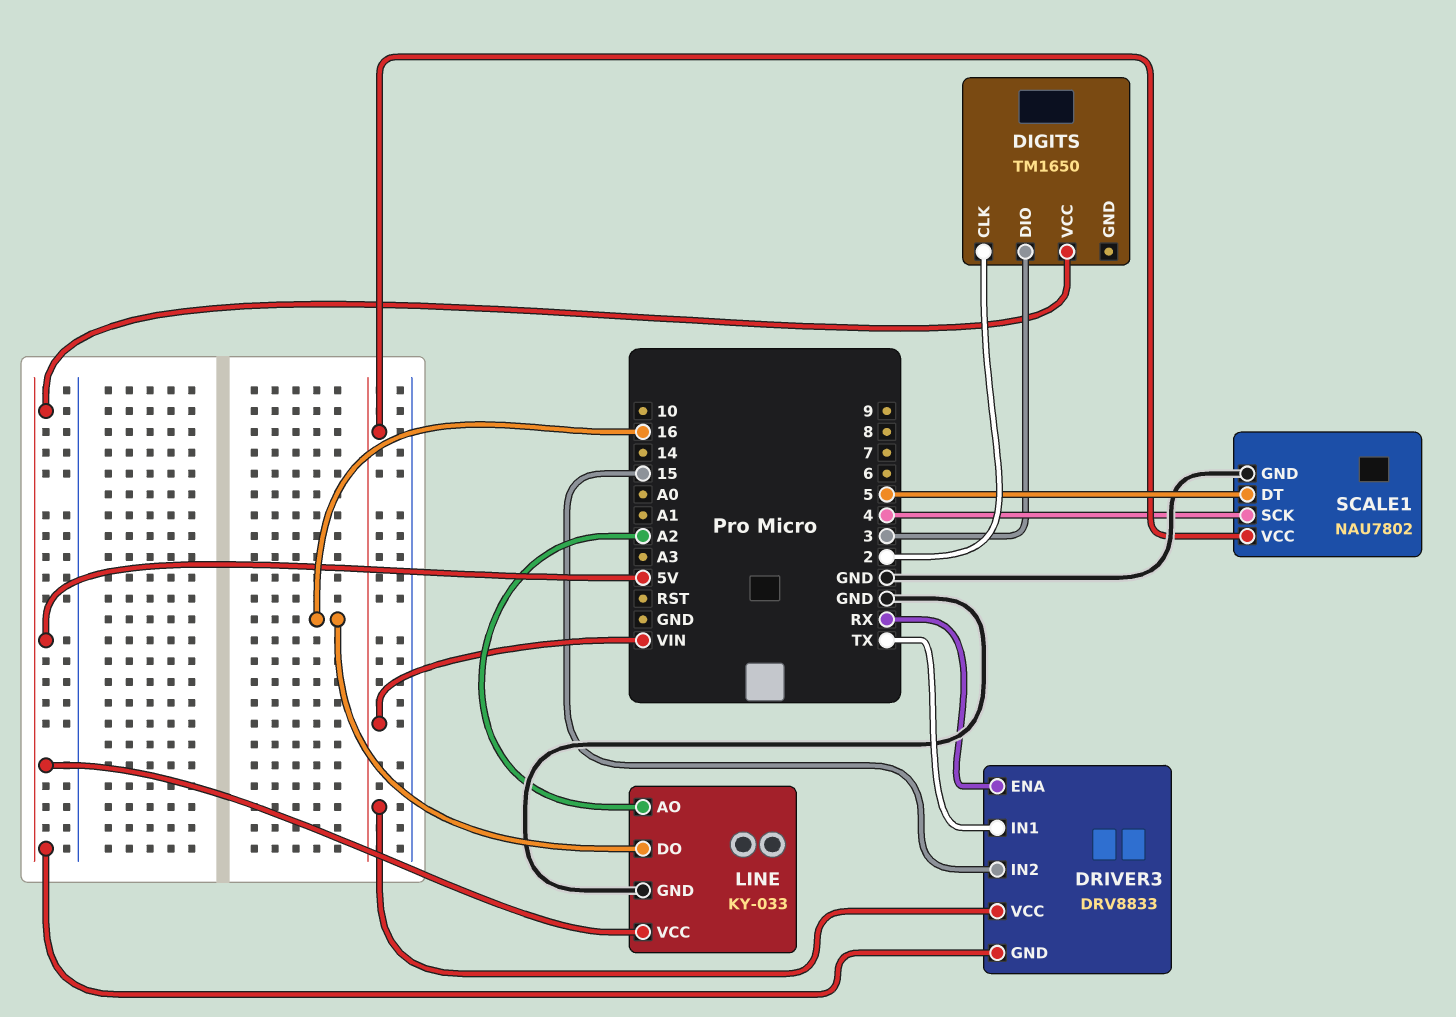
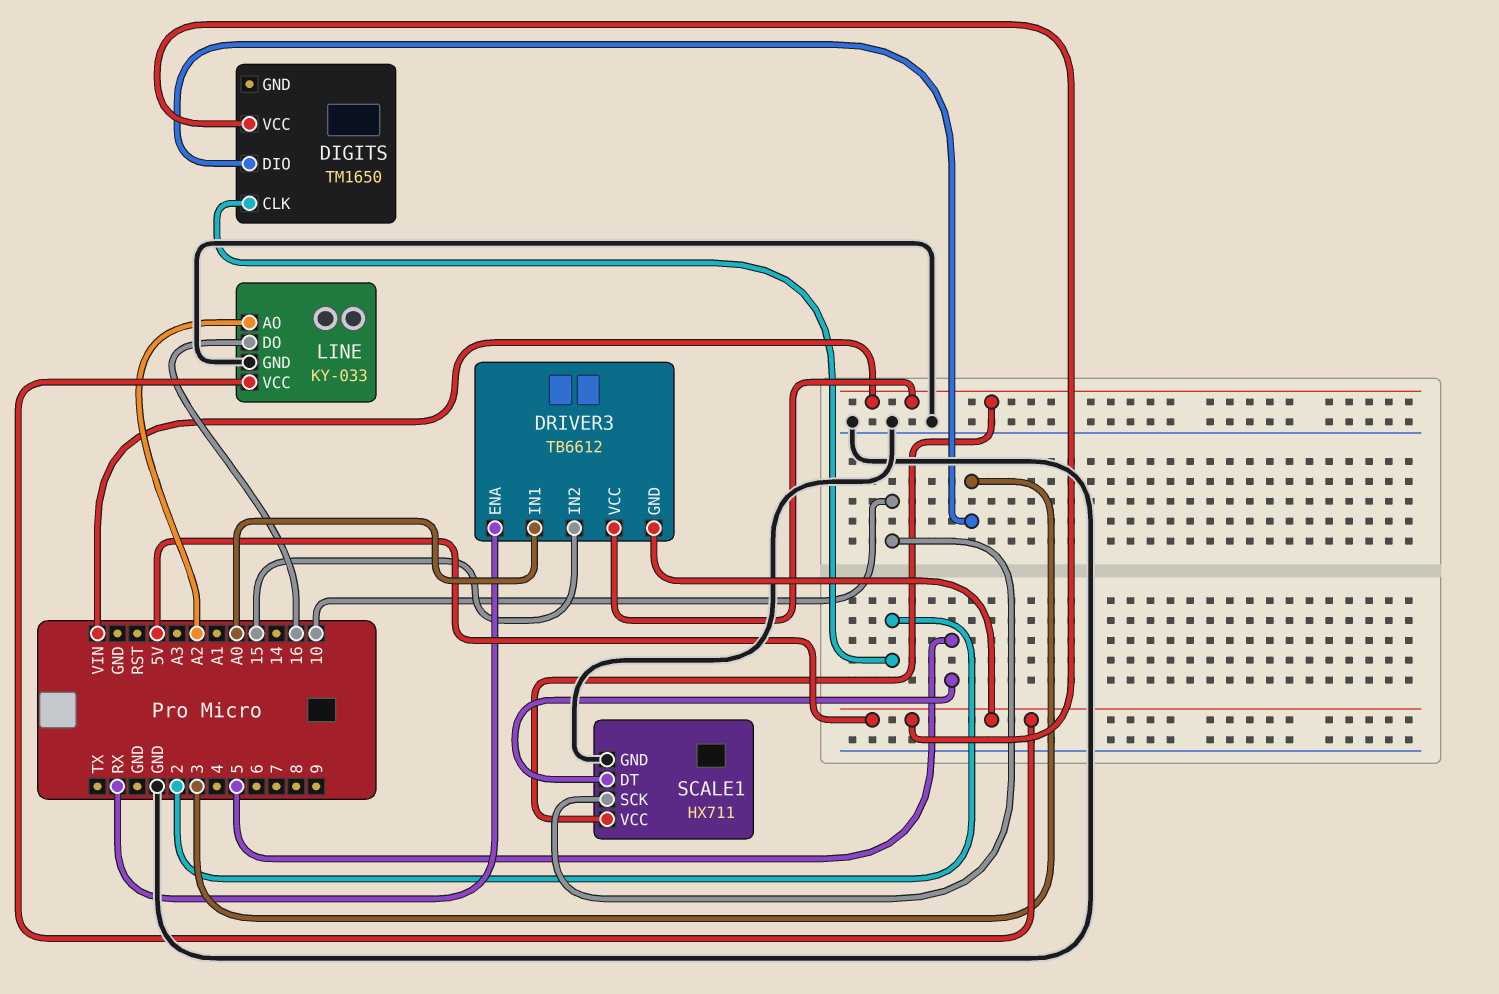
DRIVER3: DRV8833 -> TB6612
DRIVER3 pin IN1: TX -> A0
SCALE1: NAU7802 -> HX711
SCALE1 pin SCK: 4 -> 10

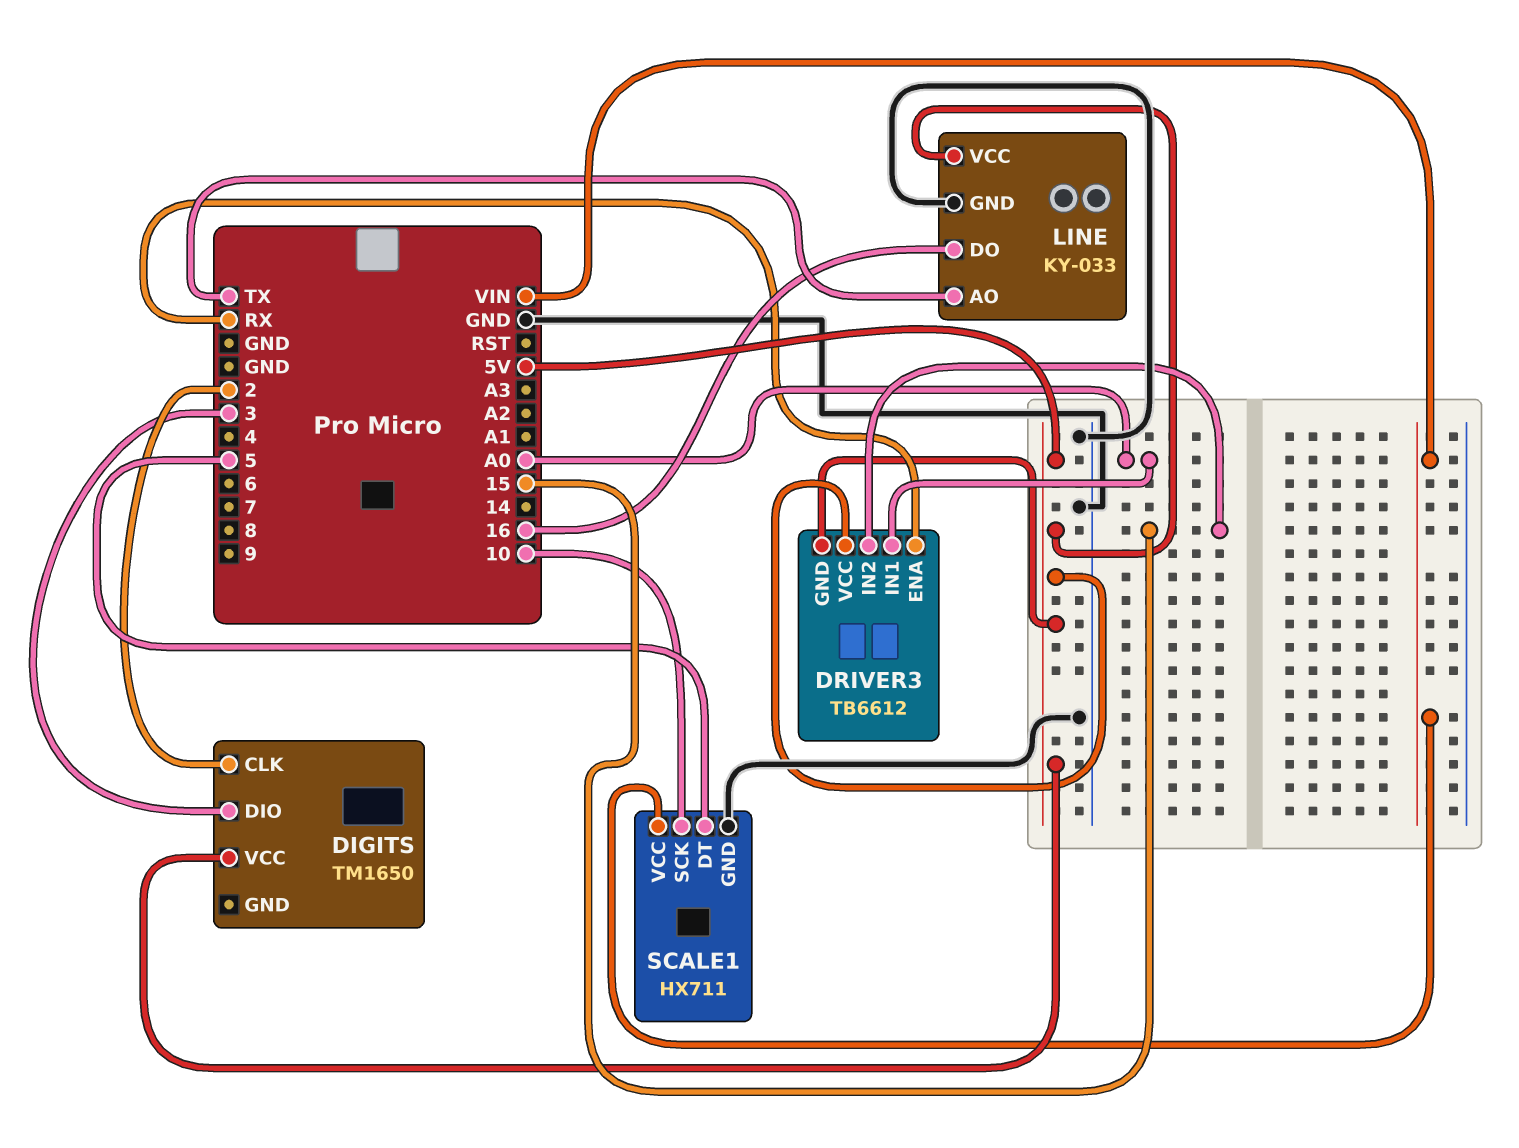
DRIVER3 pin VCC: VIN -> 5V
LINE pin AO: A2 -> TX

